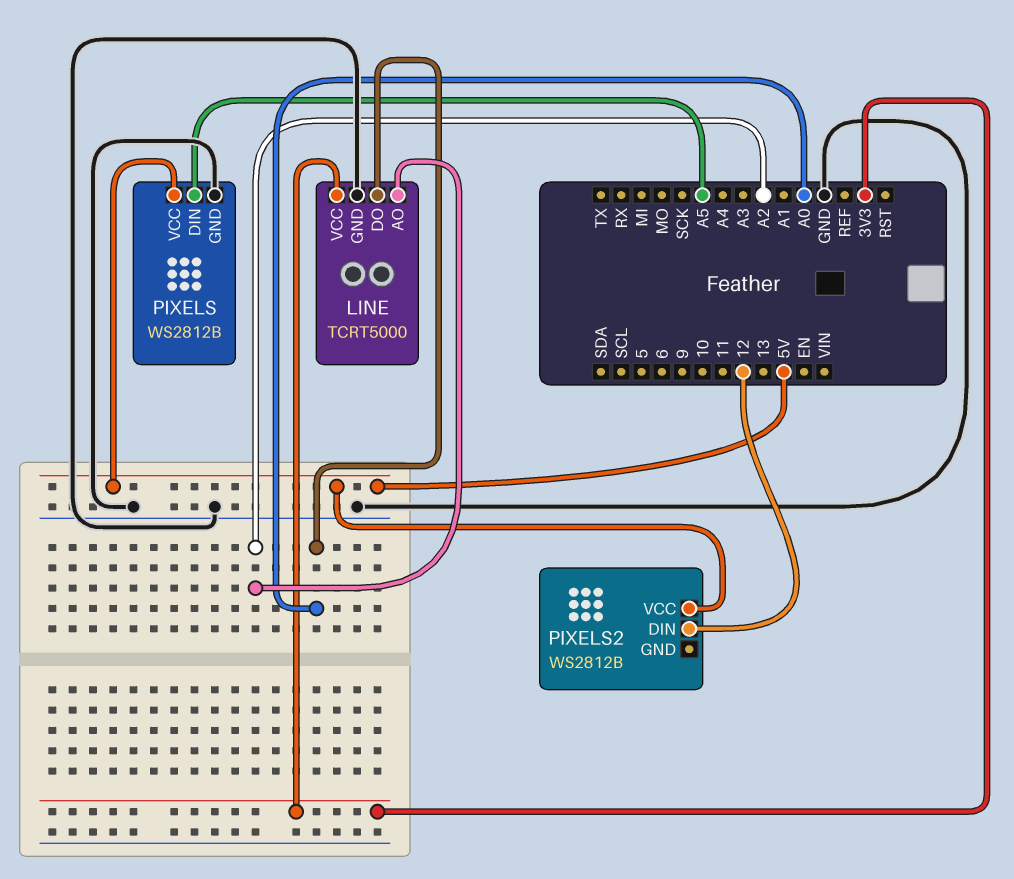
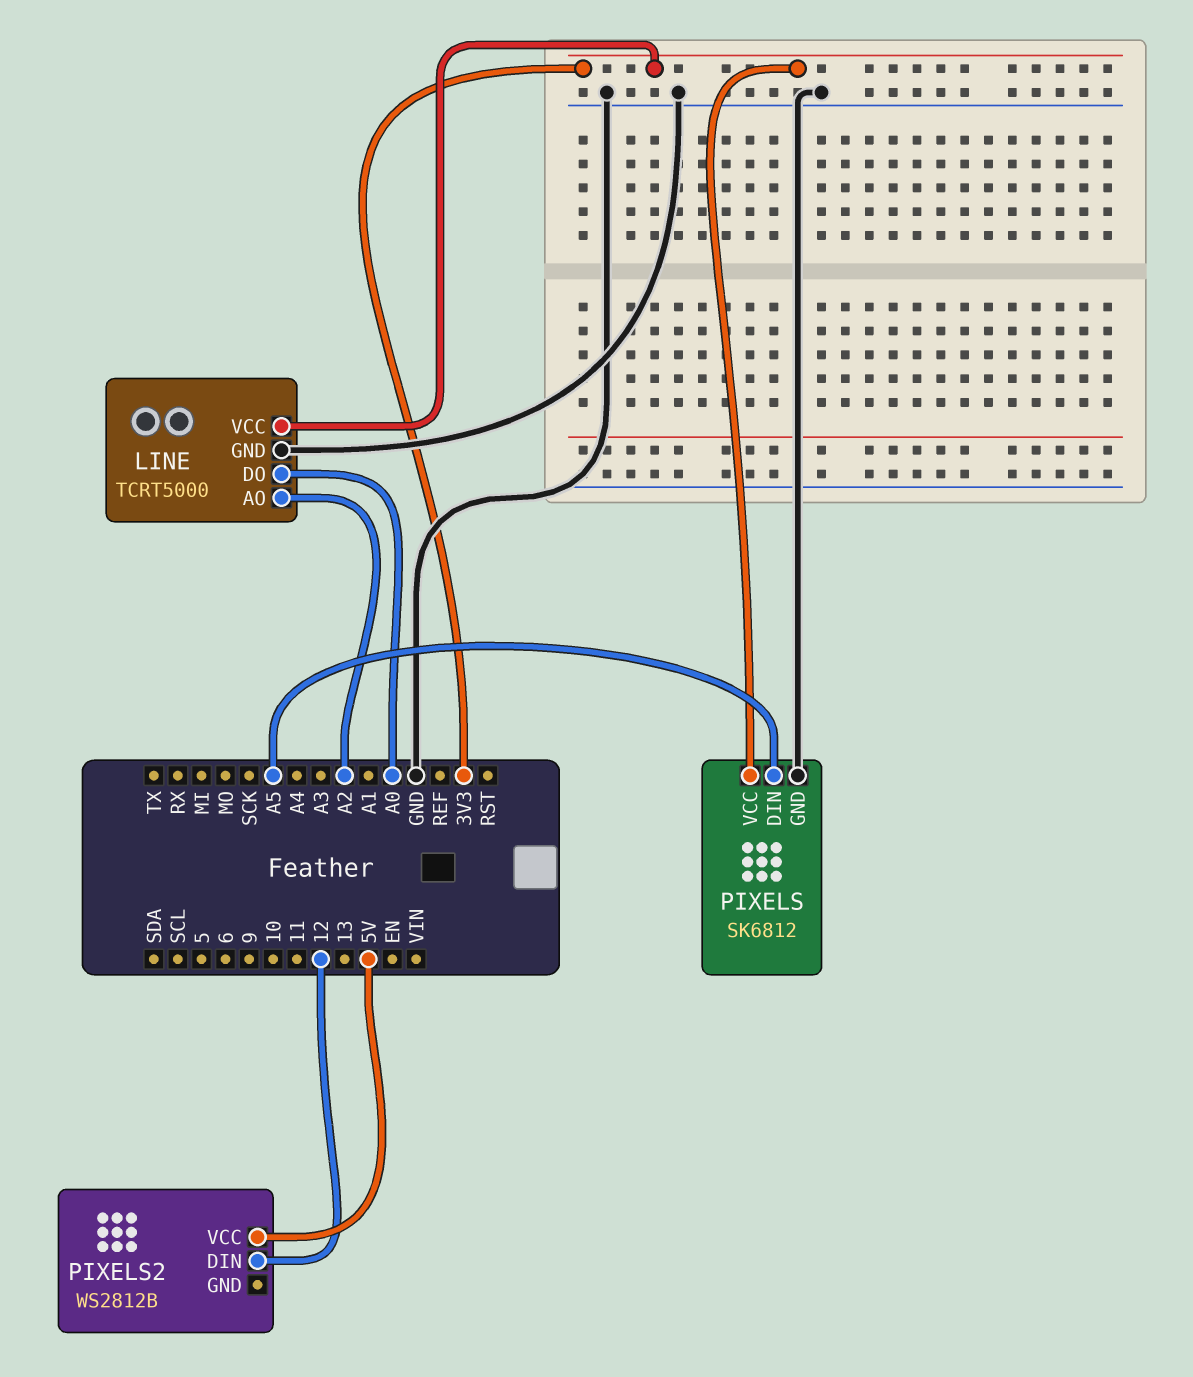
PIXELS: WS2812B -> SK6812
PIXELS pin VCC: 5V -> 3V3

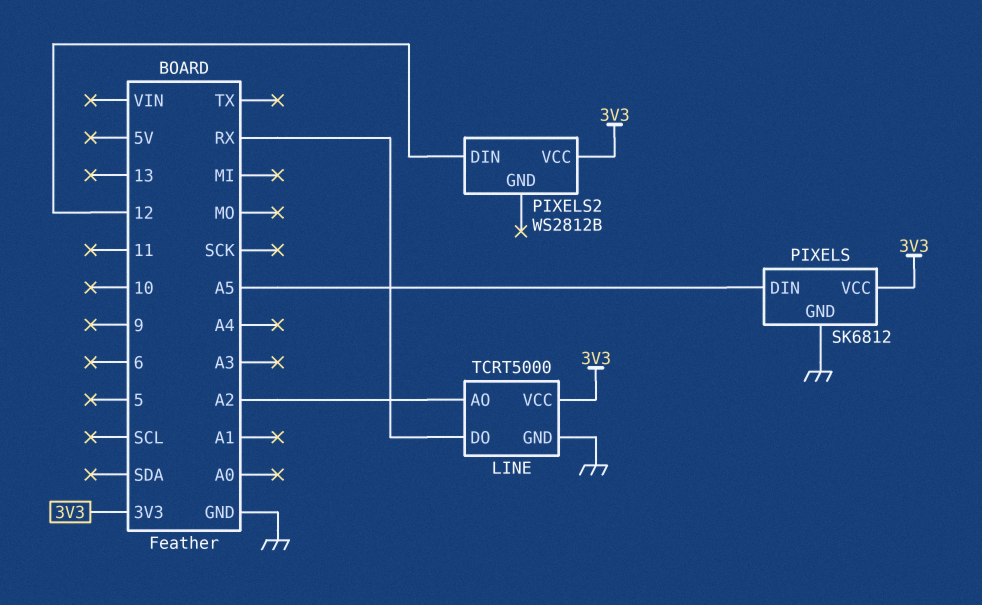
LINE pin DO: A0 -> RX
PIXELS2 pin VCC: 5V -> 3V3

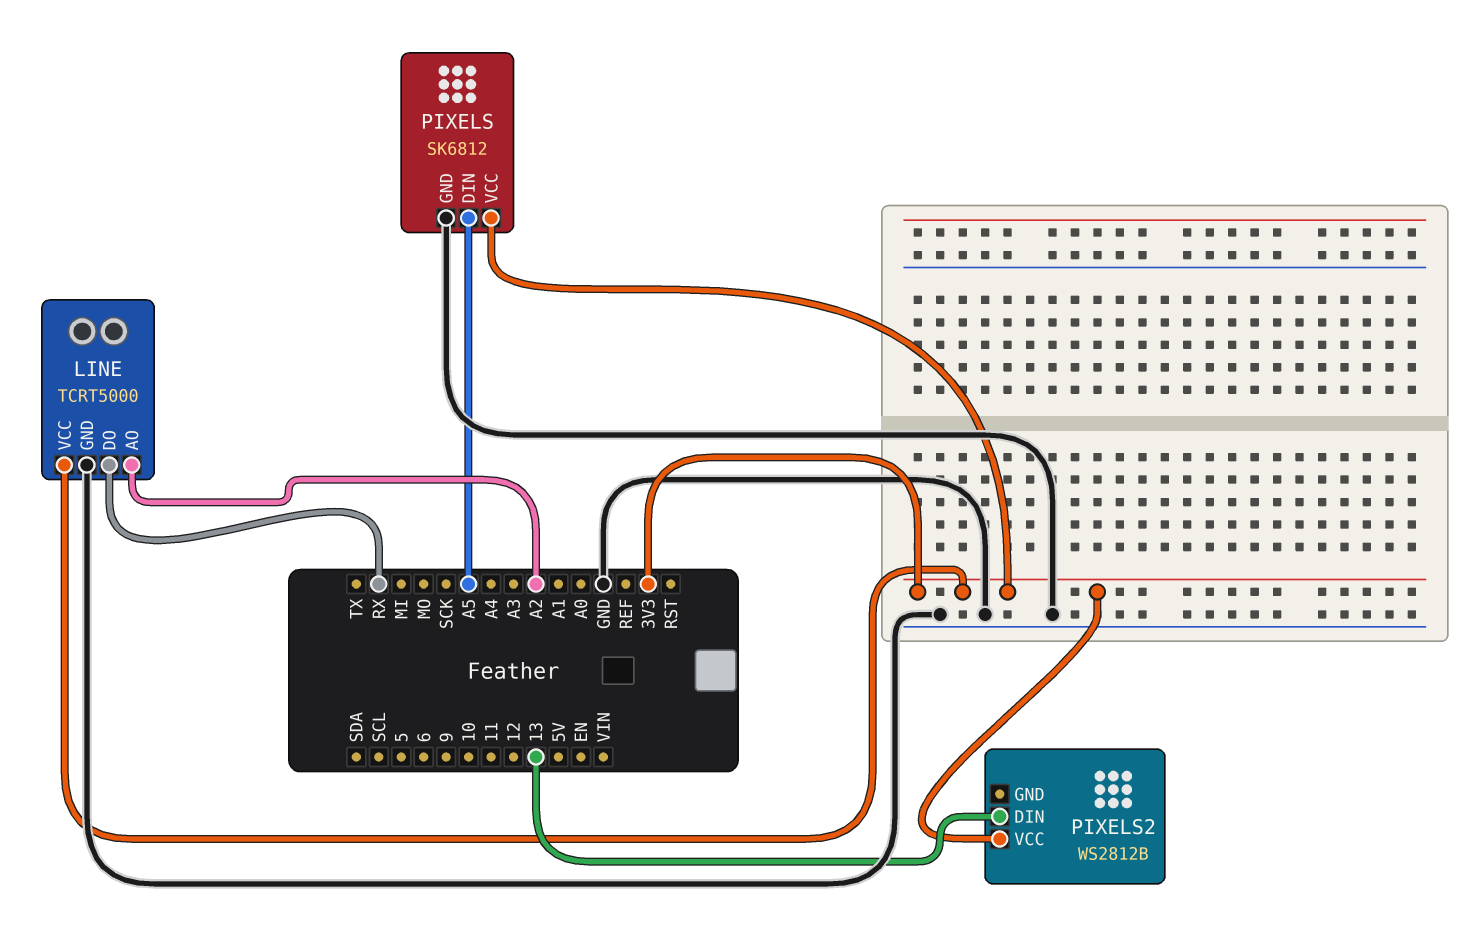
PIXELS2 pin DIN: 12 -> 13

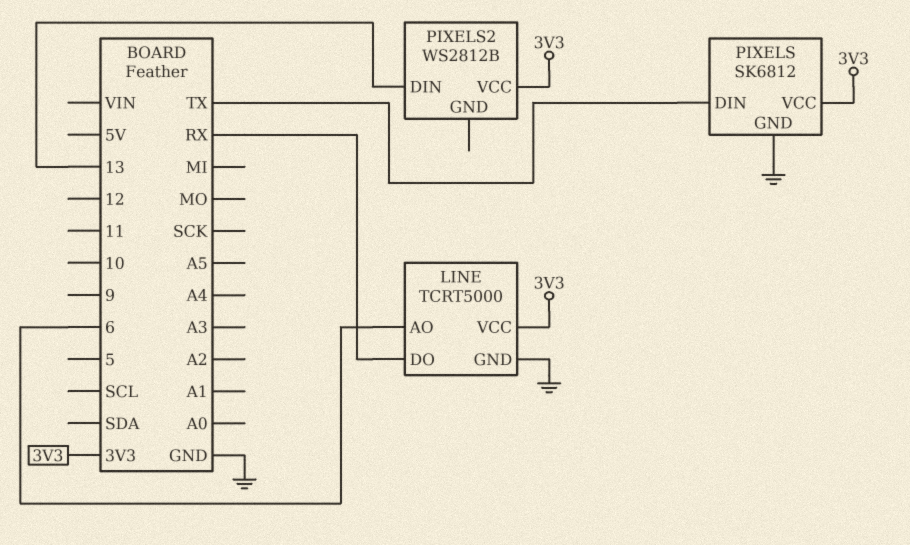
LINE pin AO: A2 -> 6
PIXELS pin DIN: A5 -> TX

